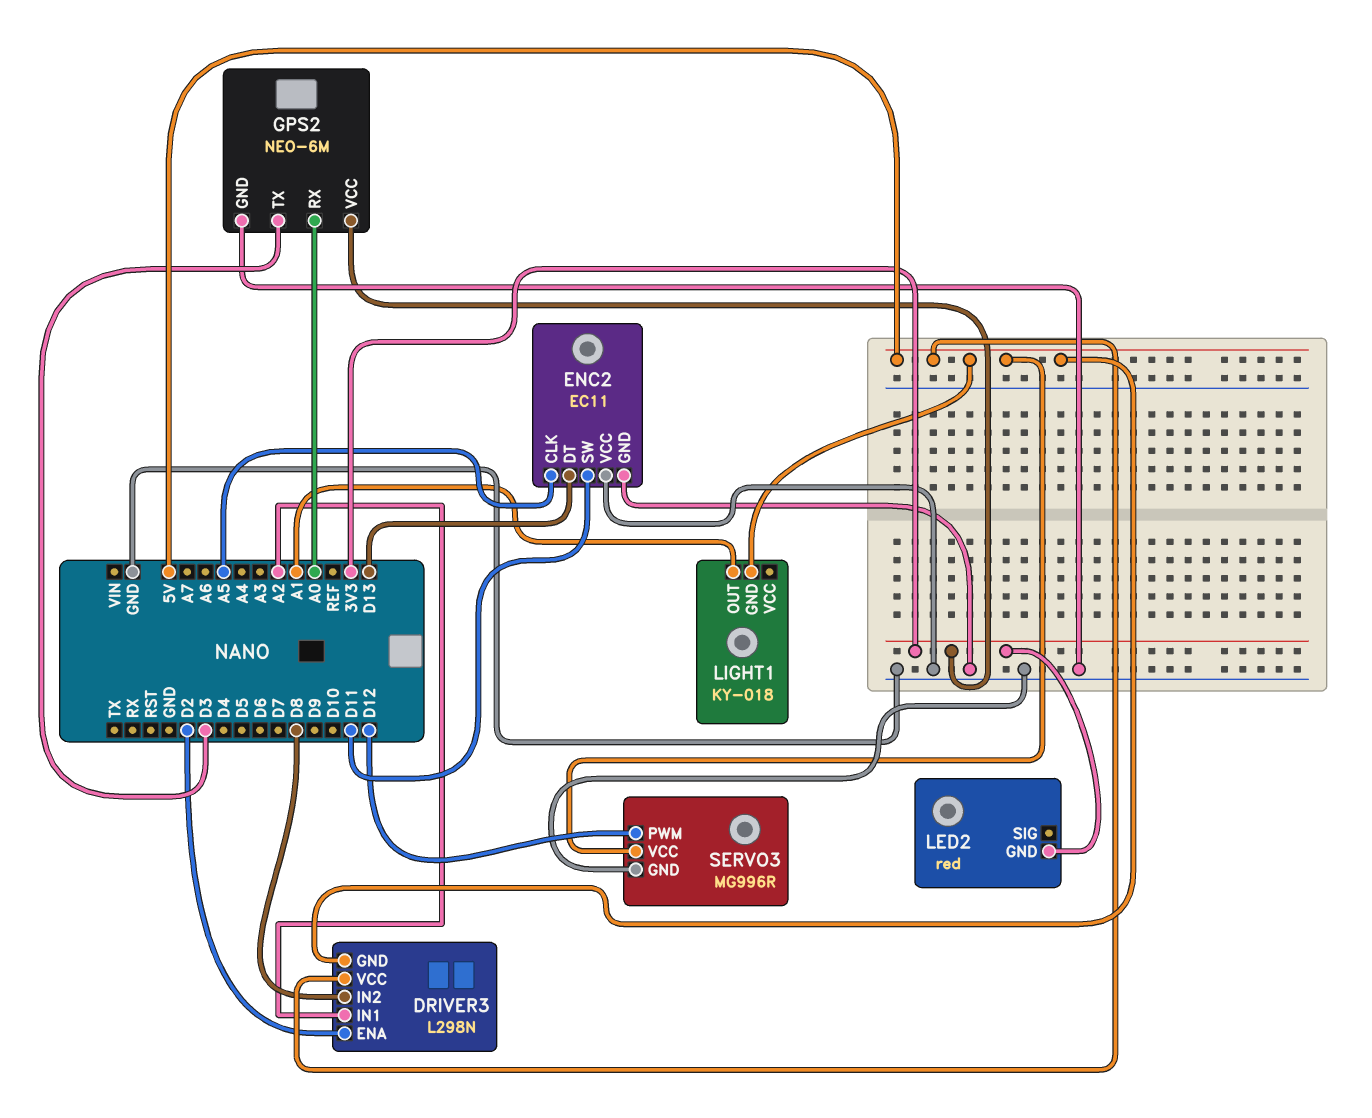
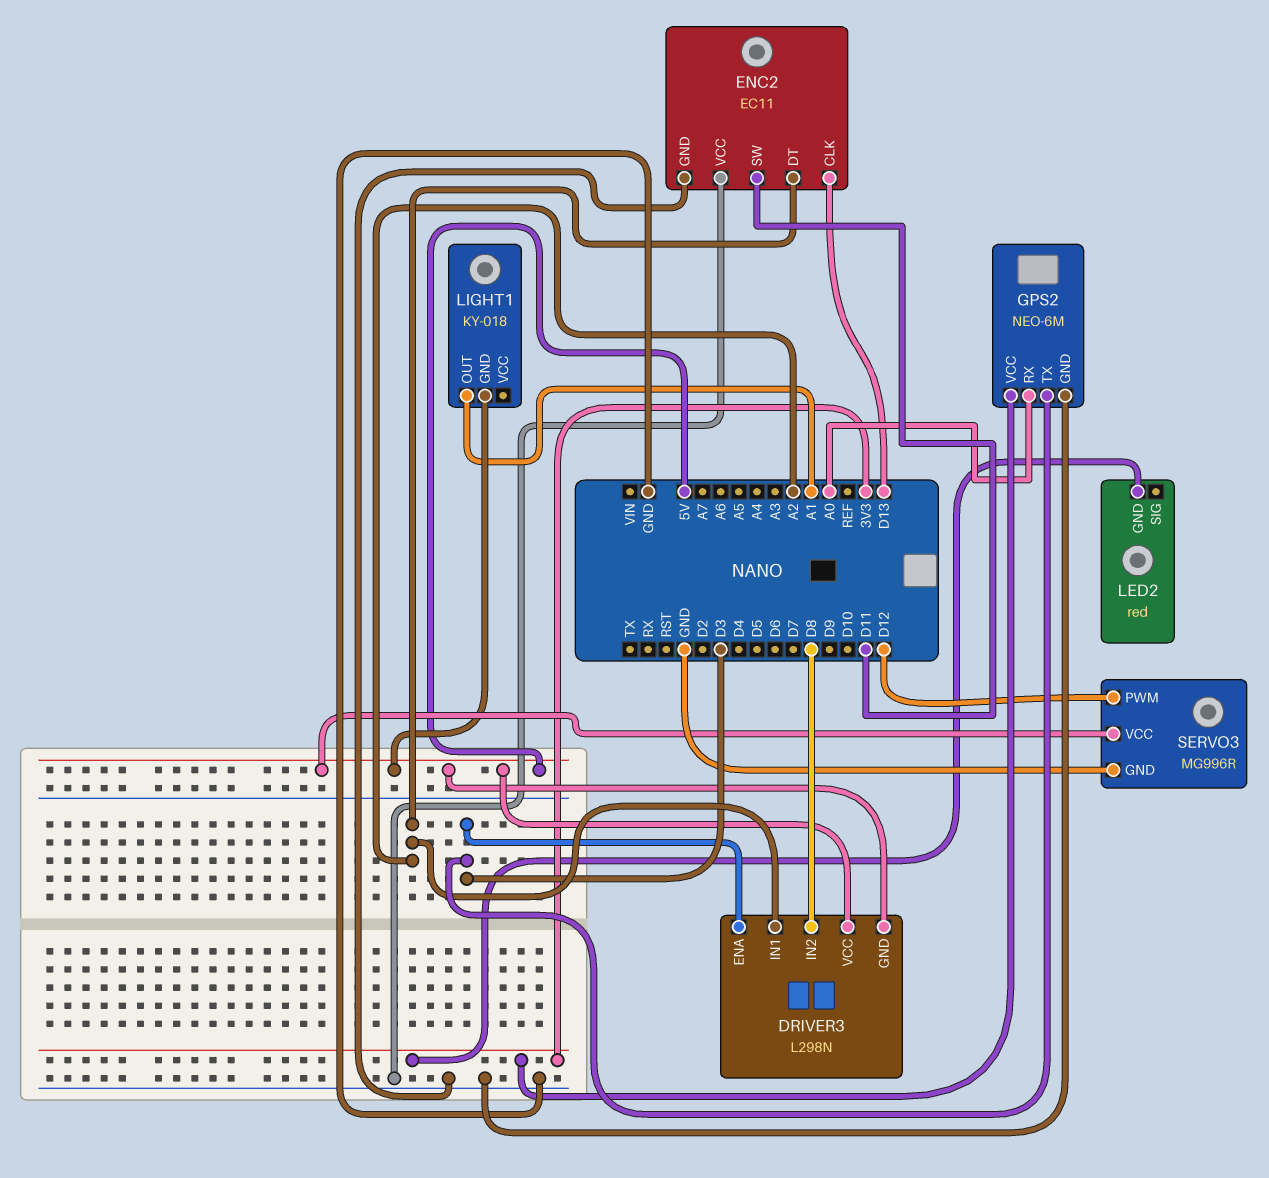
DRIVER3 pin ENA: D2 -> D3
ENC2 pin CLK: A5 -> D13
ENC2 pin DT: D13 -> A2

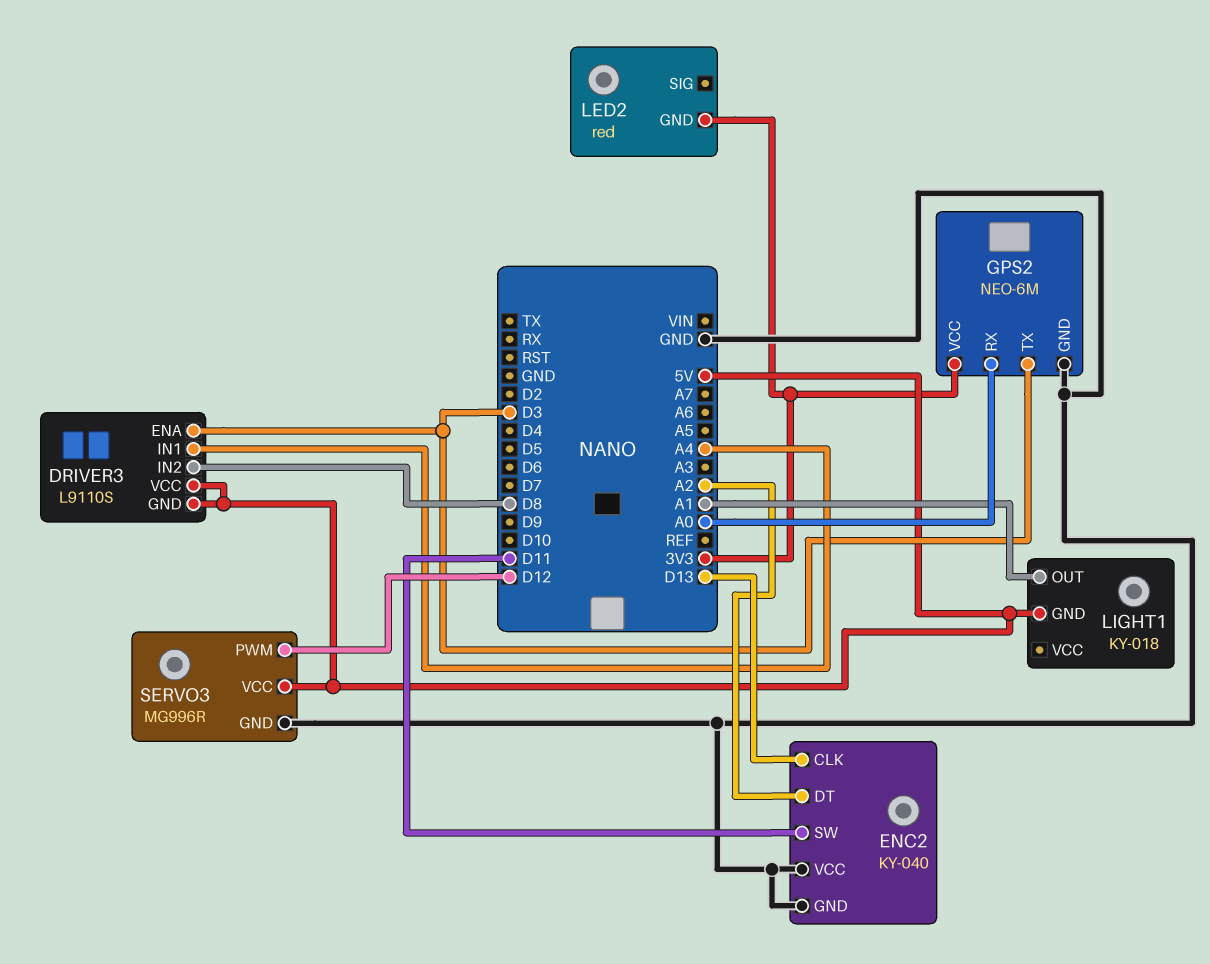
DRIVER3: L298N -> L9110S
DRIVER3 pin IN1: A2 -> A4
ENC2: EC11 -> KY-040

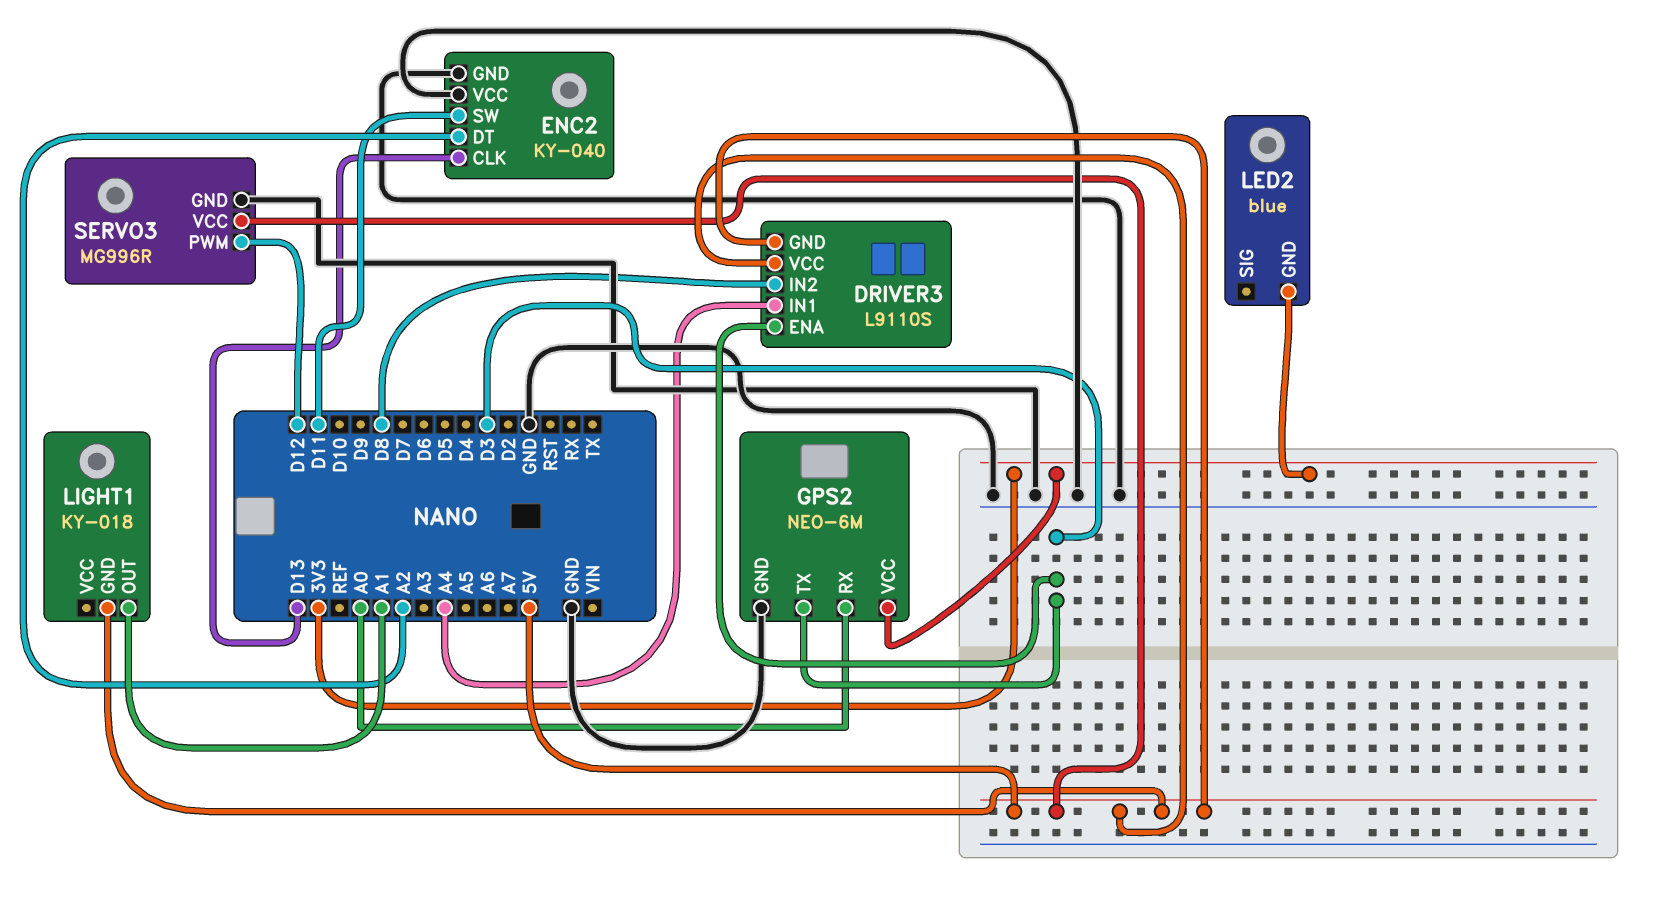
LED2: red -> blue

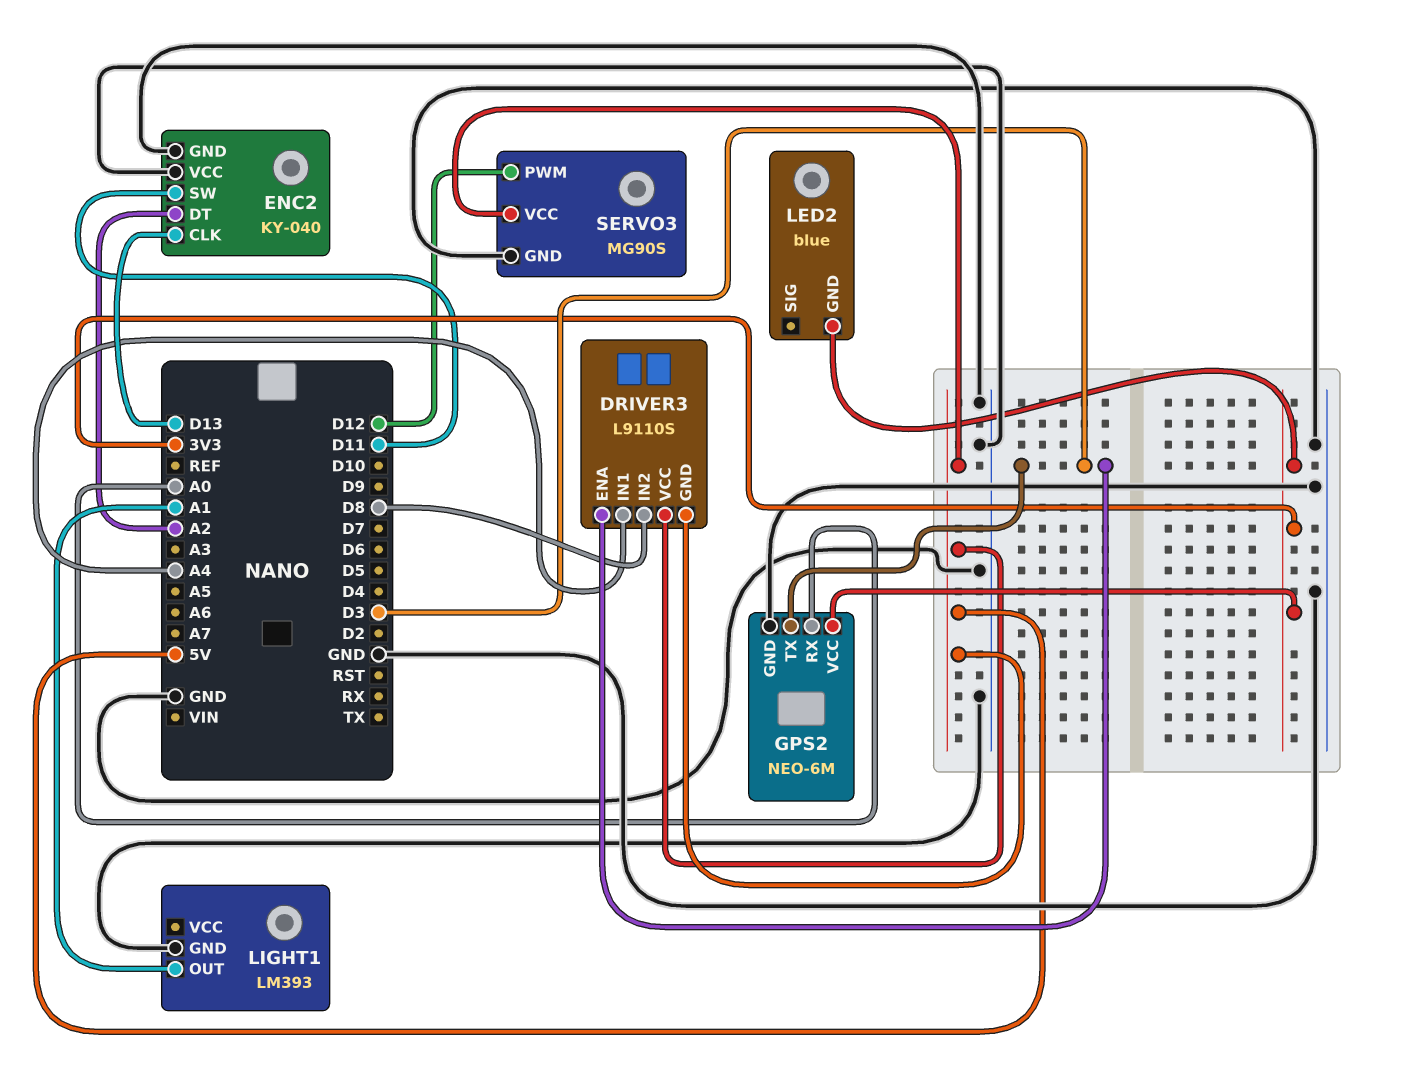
LIGHT1: KY-018 -> LM393
LIGHT1 pin GND: 5V -> GND
SERVO3: MG996R -> MG90S

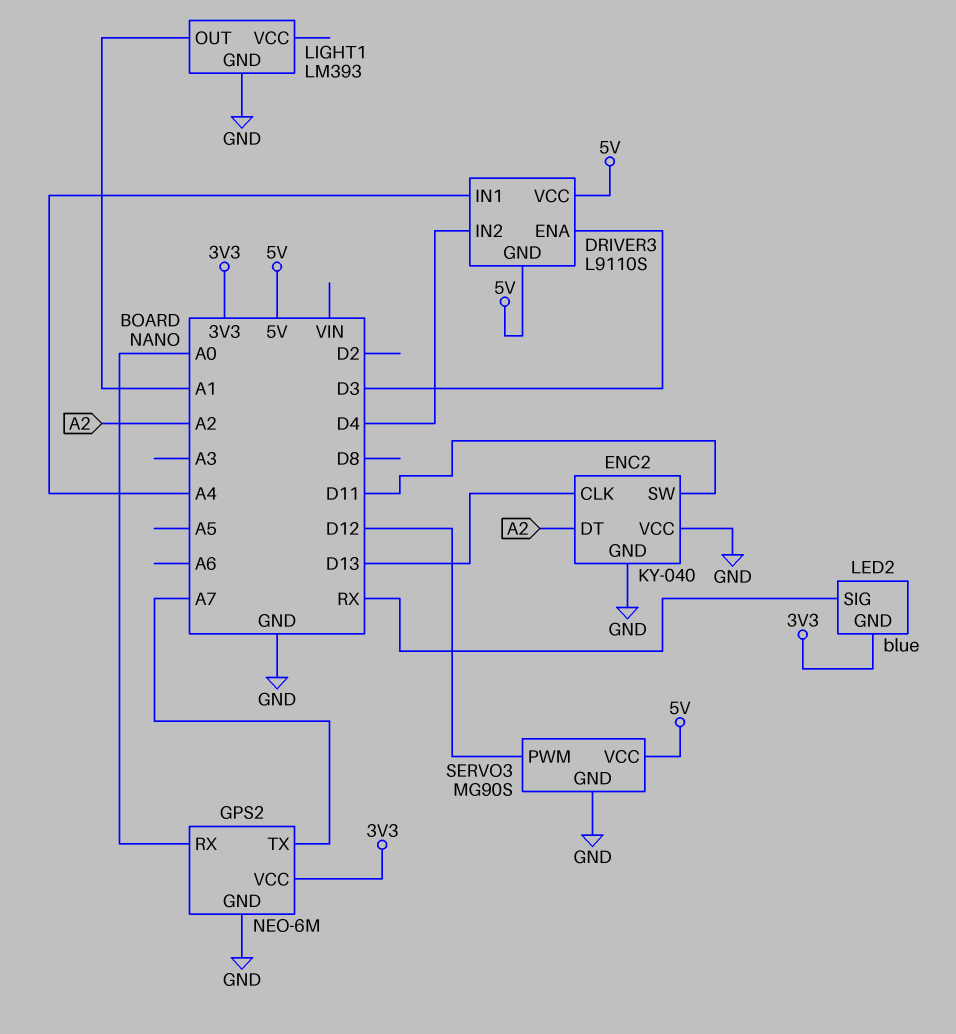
DRIVER3 pin IN2: D8 -> D4
GPS2 pin TX: D3 -> A7
LED2 pin SIG: none -> RX

